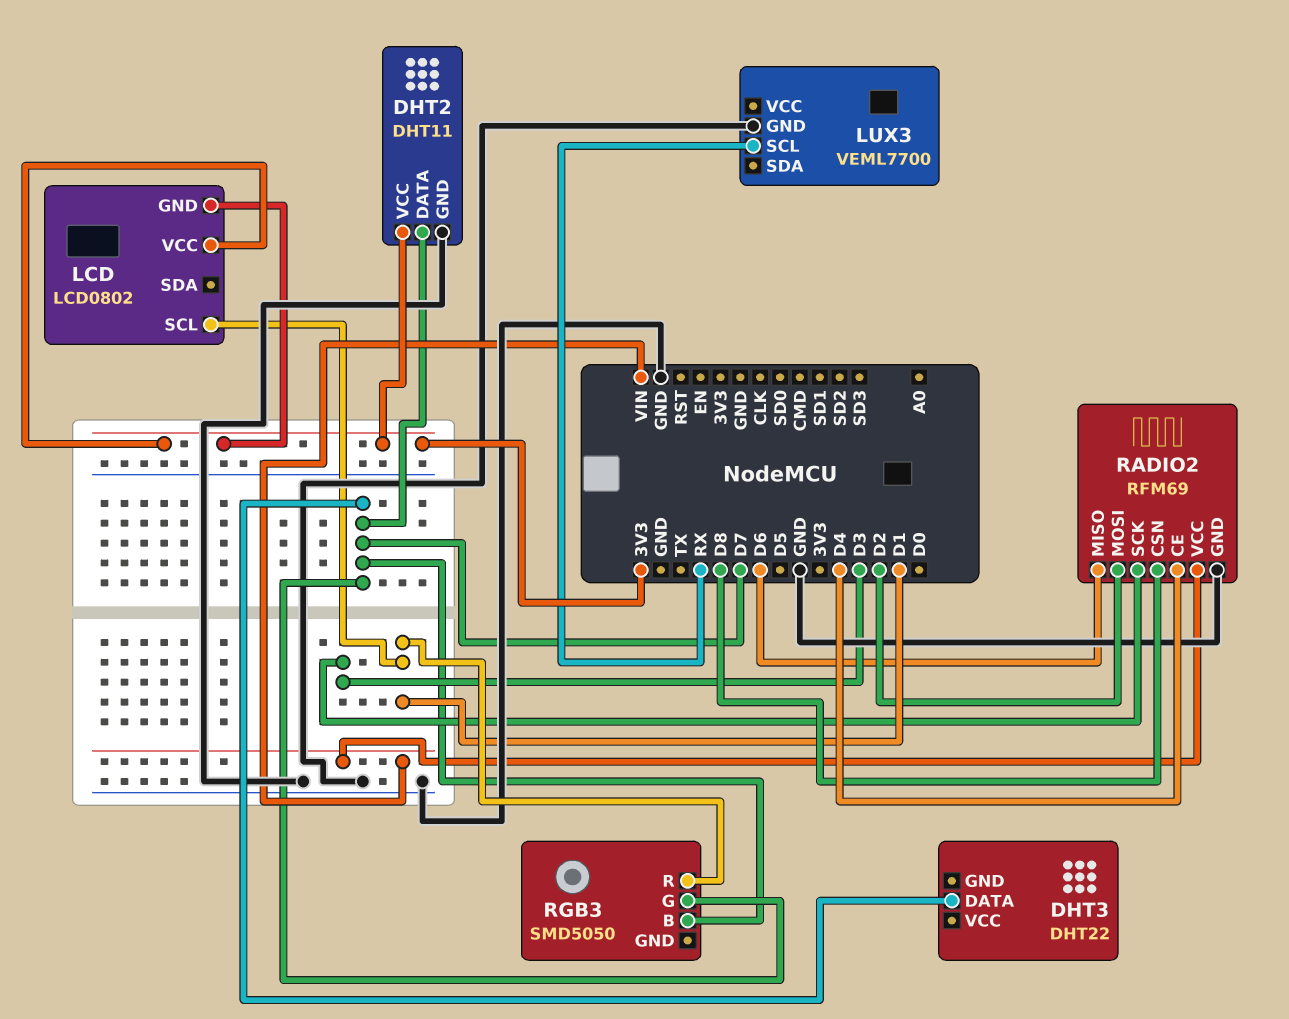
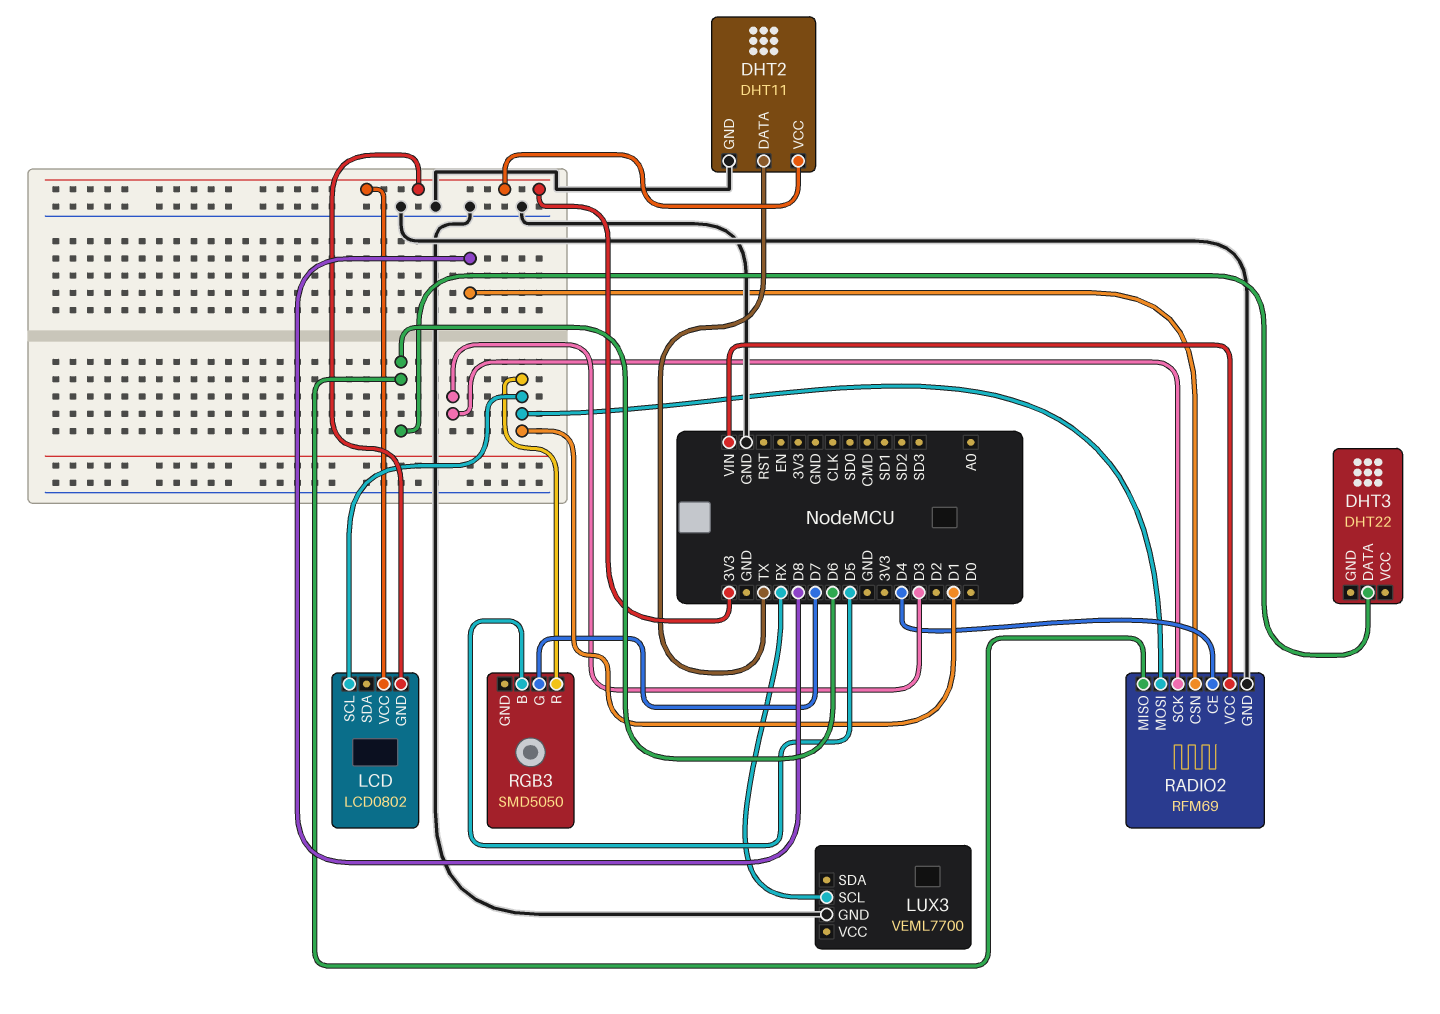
DHT2 pin DATA: D7 -> TX
DHT3 pin DATA: D7 -> D6
RADIO2 pin MOSI: D2 -> D1
RGB3 pin B: D7 -> D5

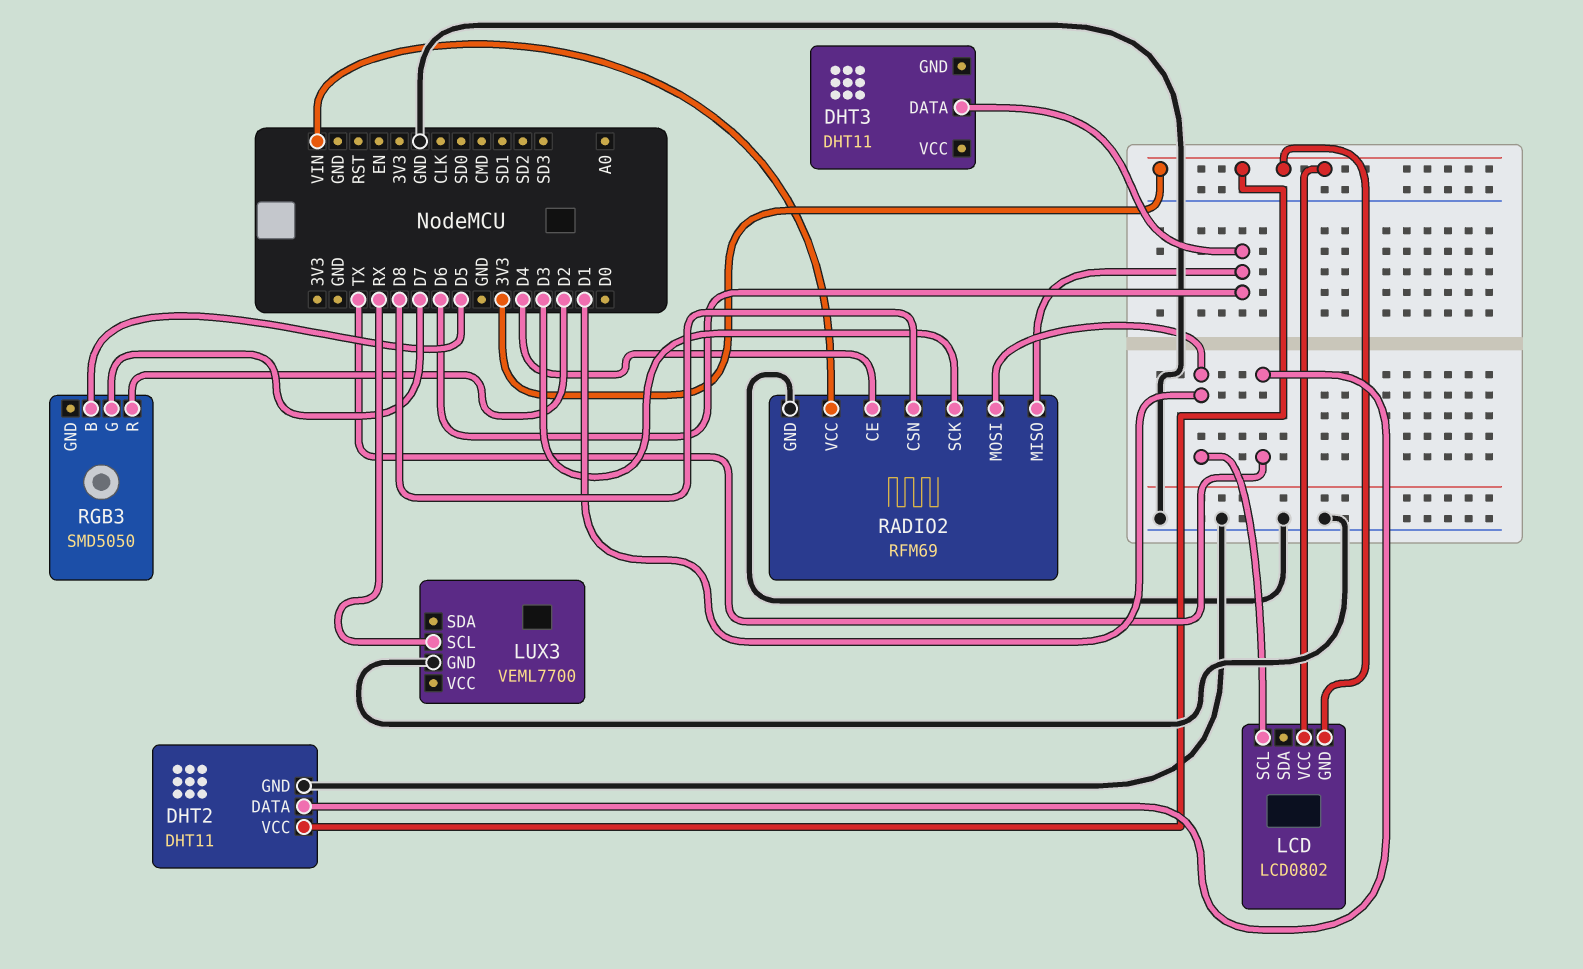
DHT3: DHT22 -> DHT11
RGB3 pin R: D1 -> D2

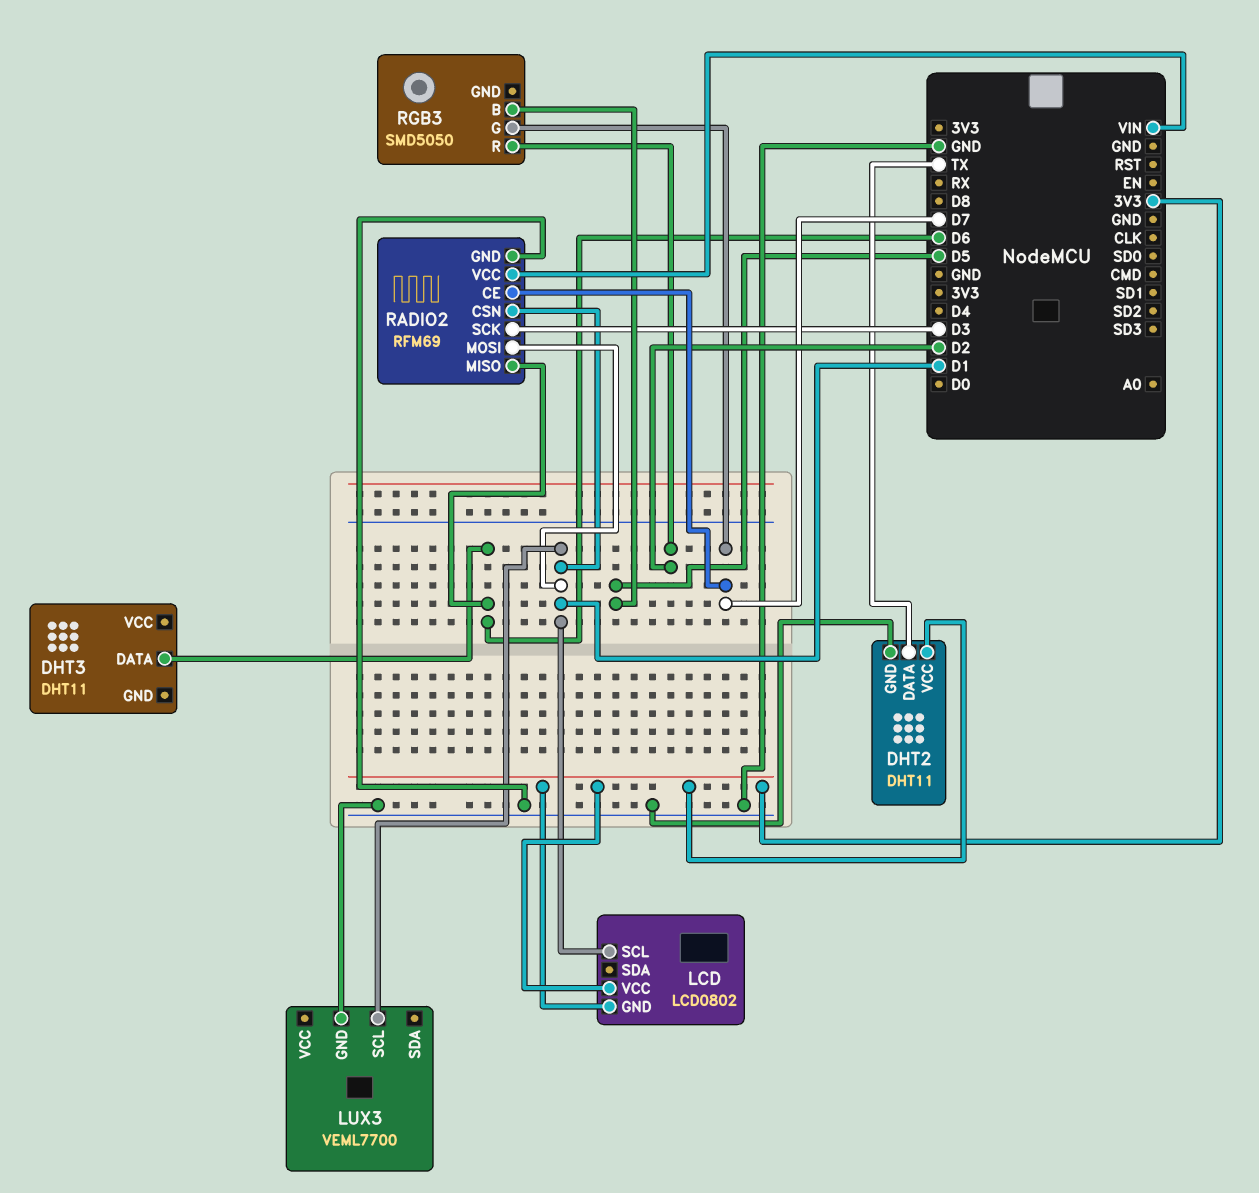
LUX3 pin SCL: RX -> D1
RADIO2 pin CE: D4 -> D7
RADIO2 pin CSN: D8 -> D1

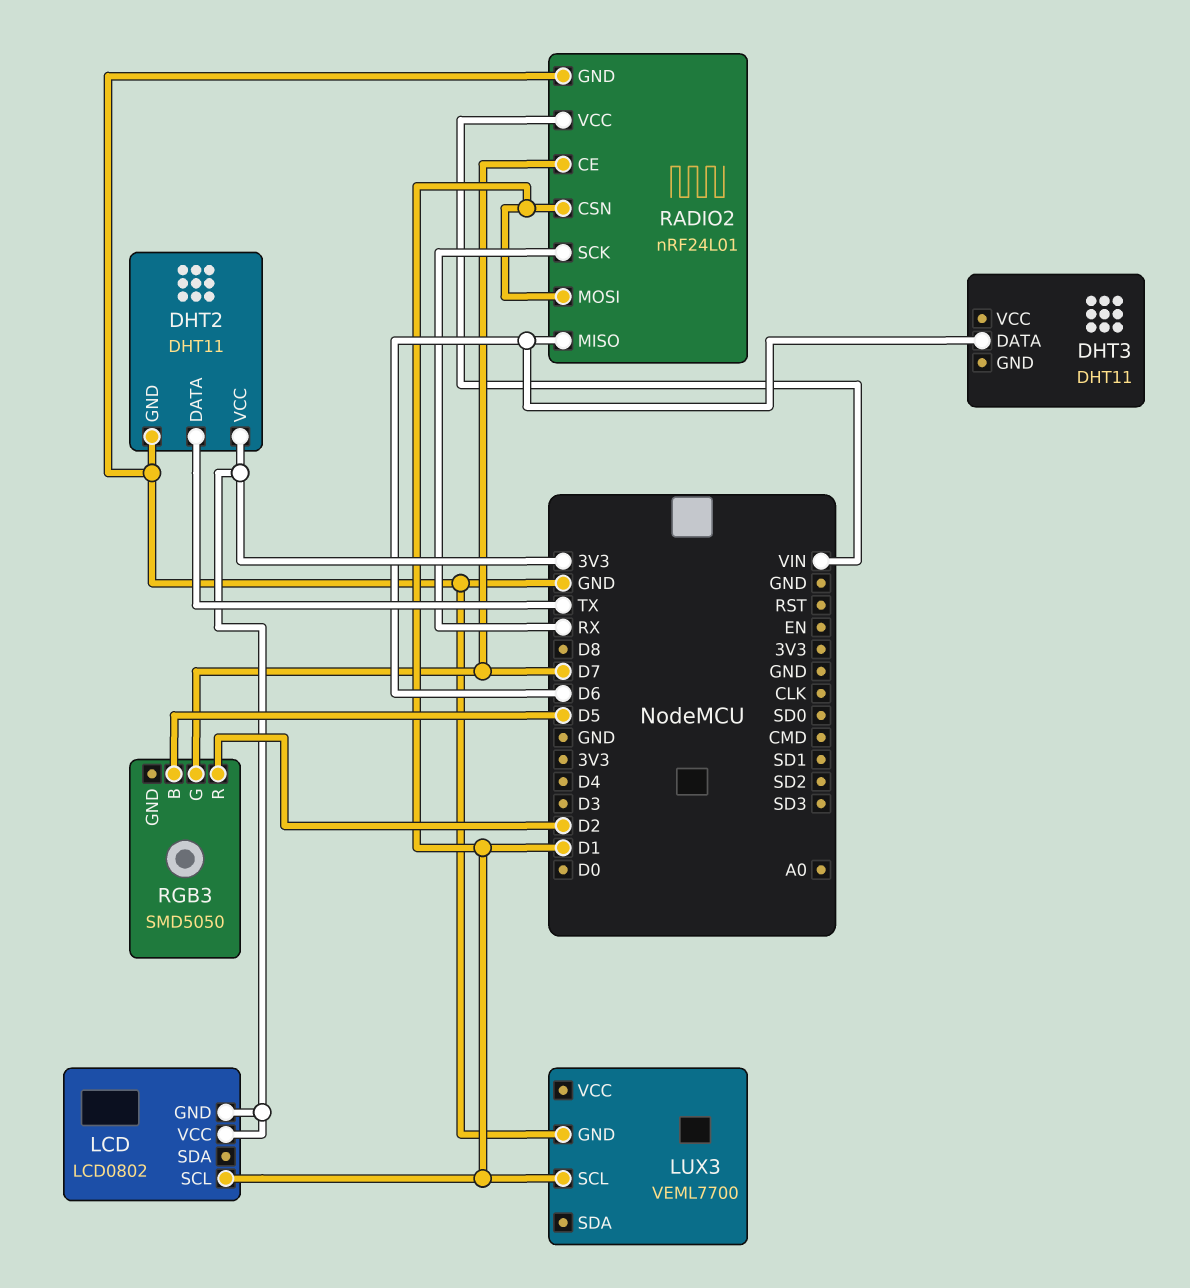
RADIO2: RFM69 -> nRF24L01
RADIO2 pin SCK: D3 -> RX

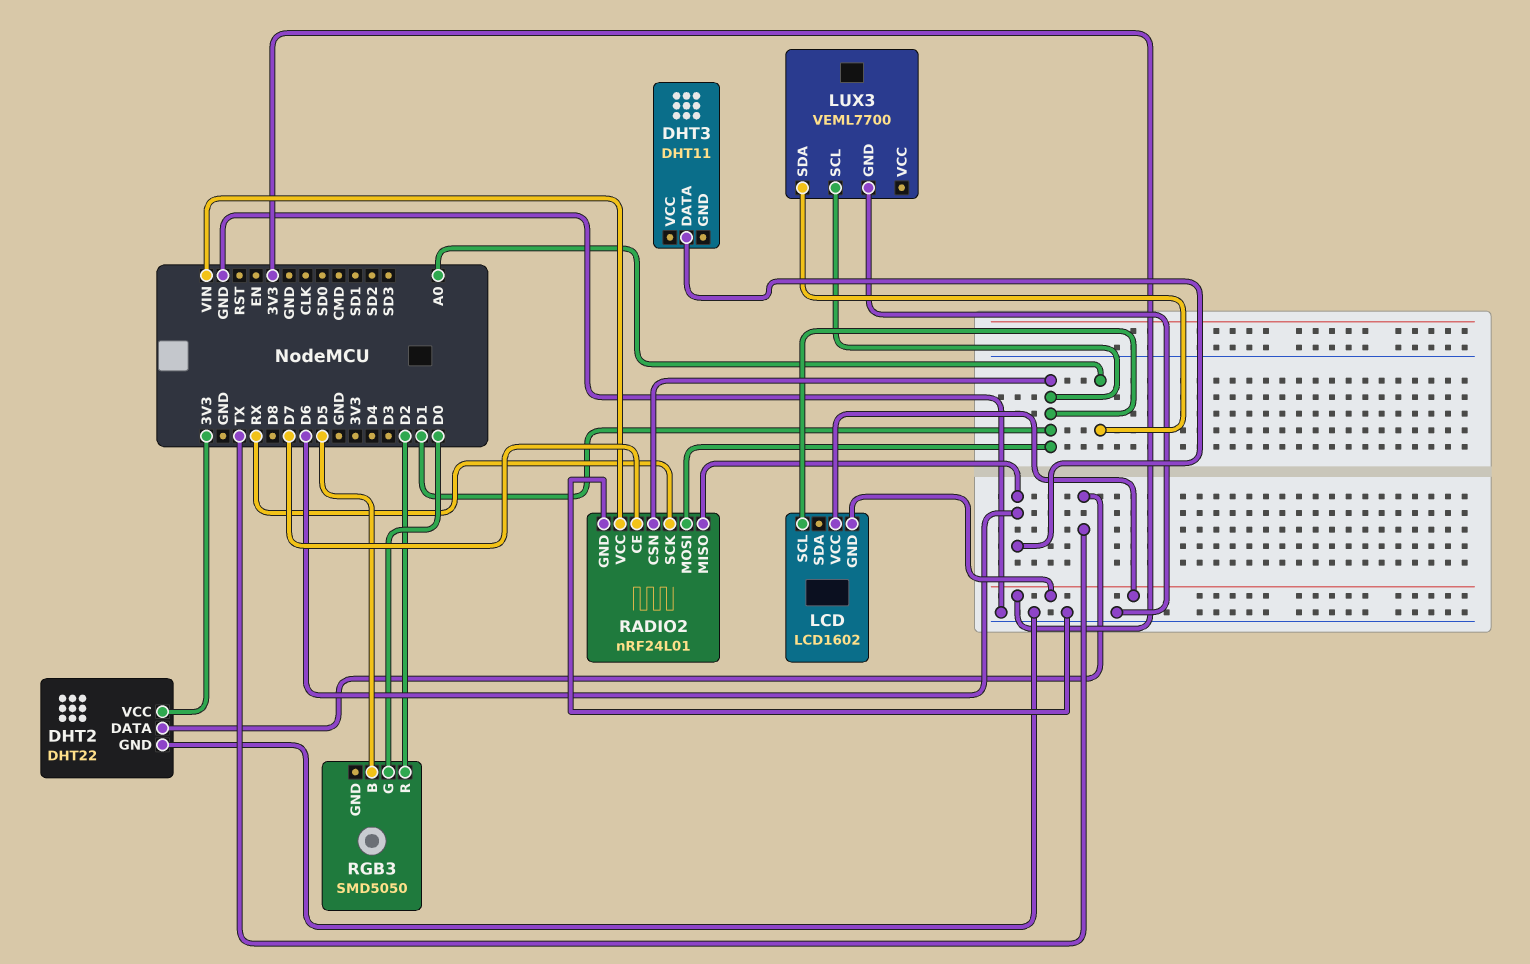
DHT2: DHT11 -> DHT22
LCD: LCD0802 -> LCD1602
LUX3 pin SDA: none -> A0
RGB3 pin G: D7 -> D0

